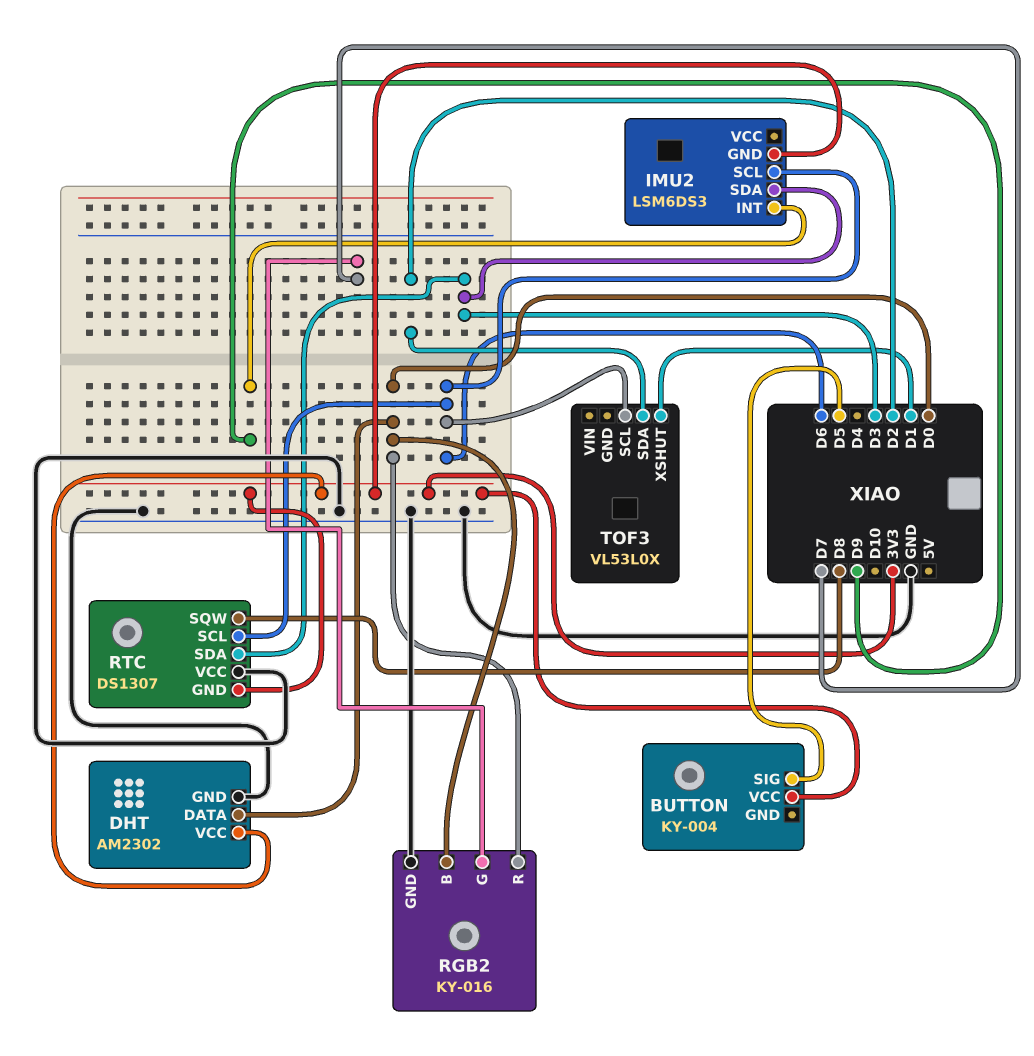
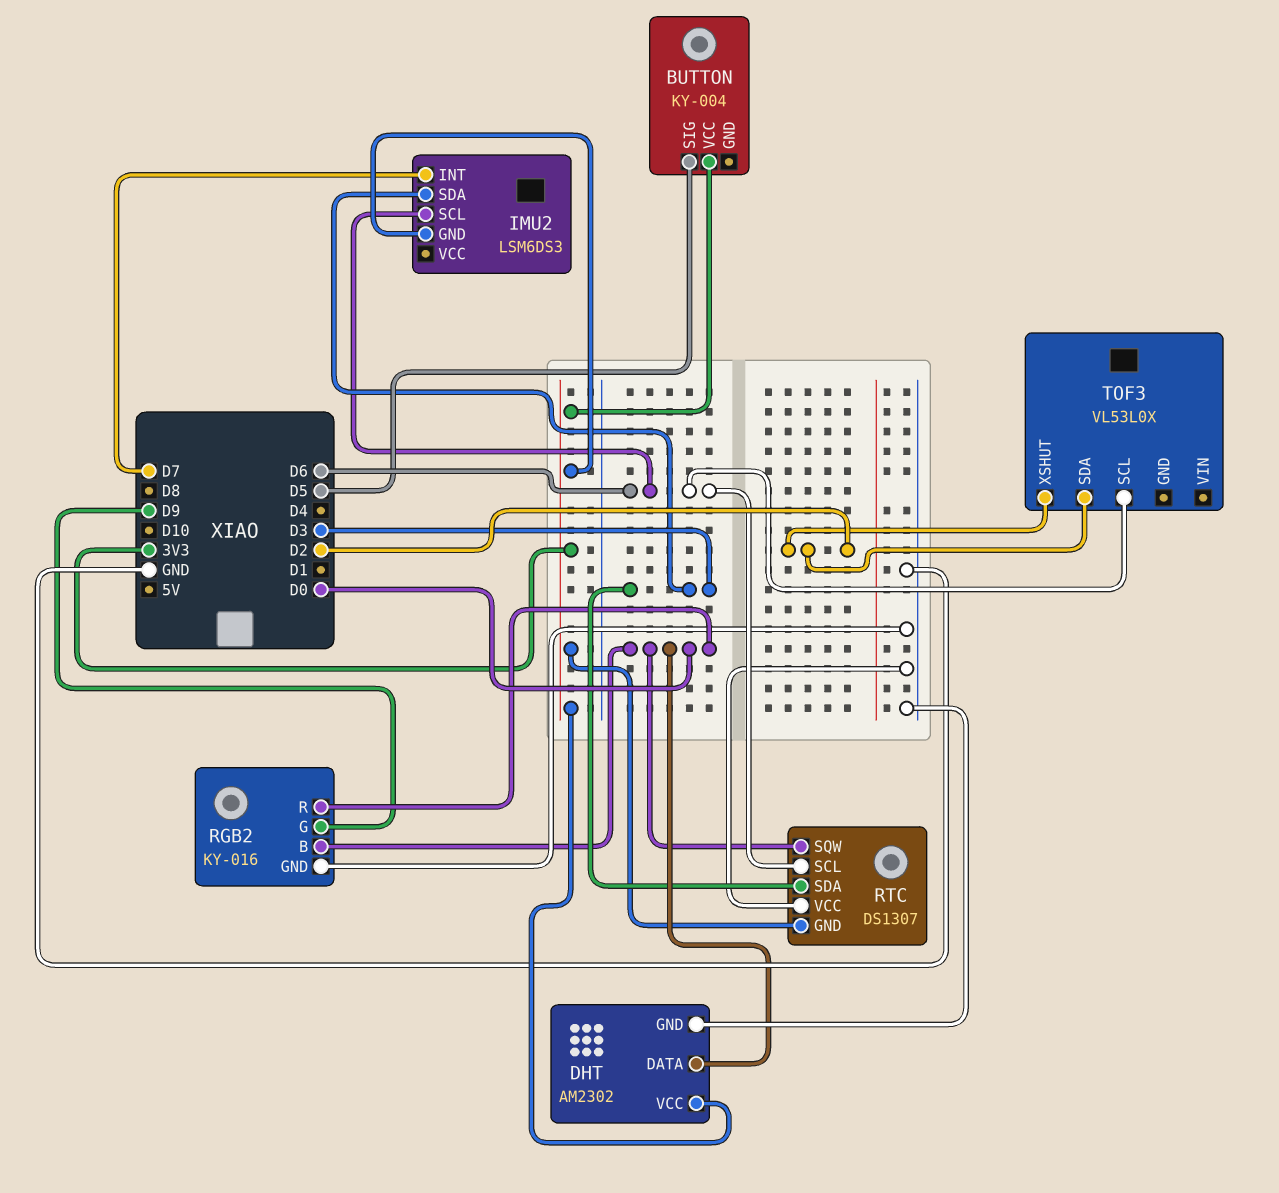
IMU2 pin INT: D9 -> D7
RGB2 pin G: D7 -> D9
RTC pin SQW: D8 -> D0
TOF3 pin XSHUT: D1 -> D2

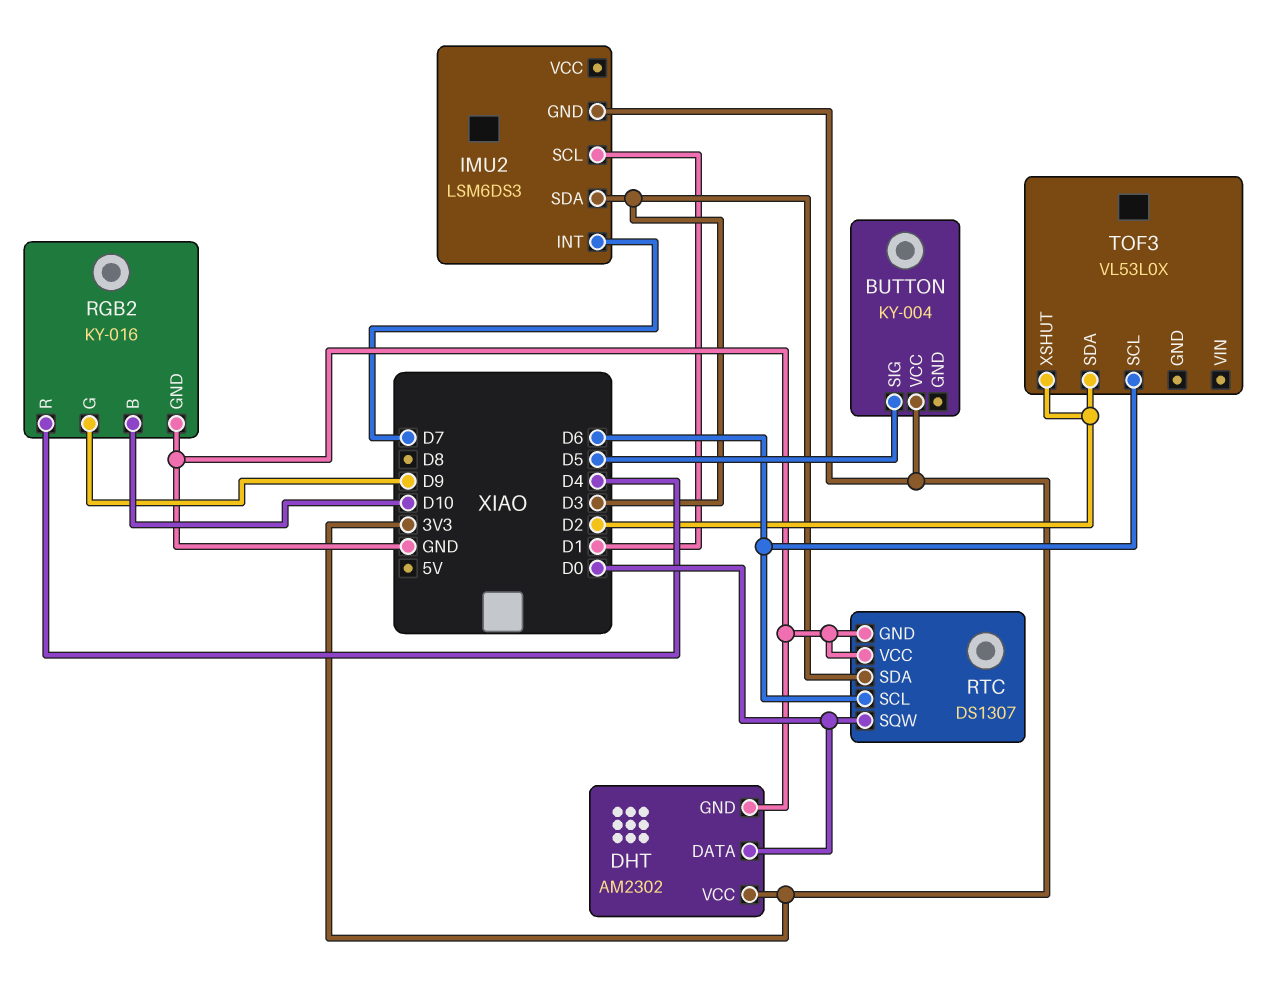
IMU2 pin SCL: D6 -> D1
RGB2 pin B: D0 -> D10
RGB2 pin R: D0 -> D4
RTC pin GND: 3V3 -> GND

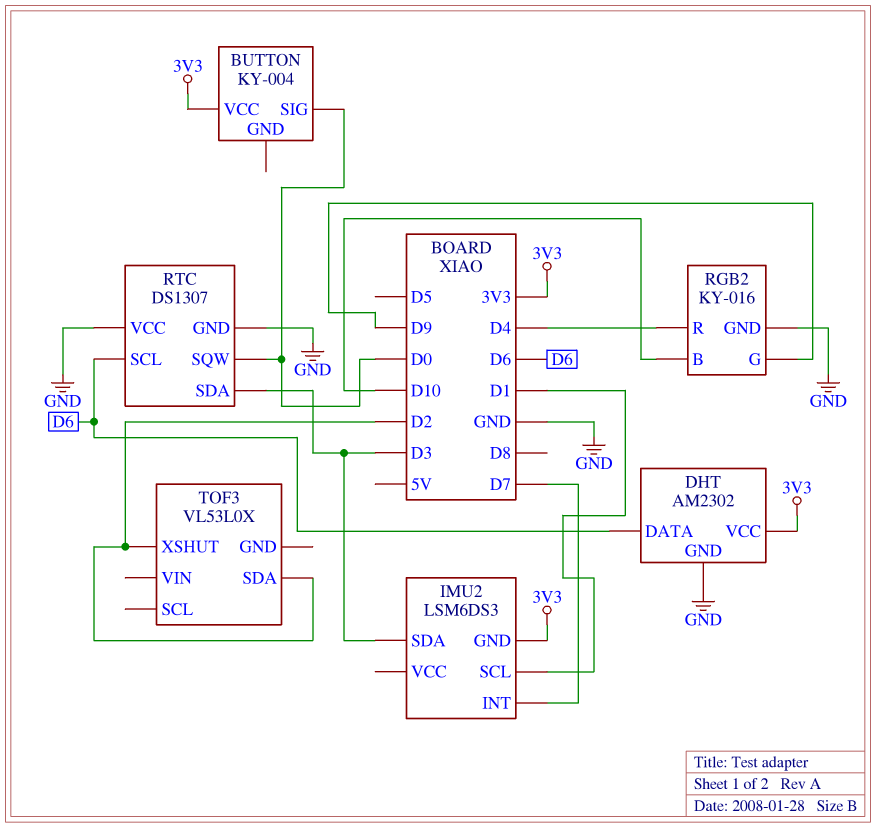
BUTTON pin SIG: D5 -> D0
DHT pin DATA: D0 -> D6
TOF3 pin SCL: D6 -> none

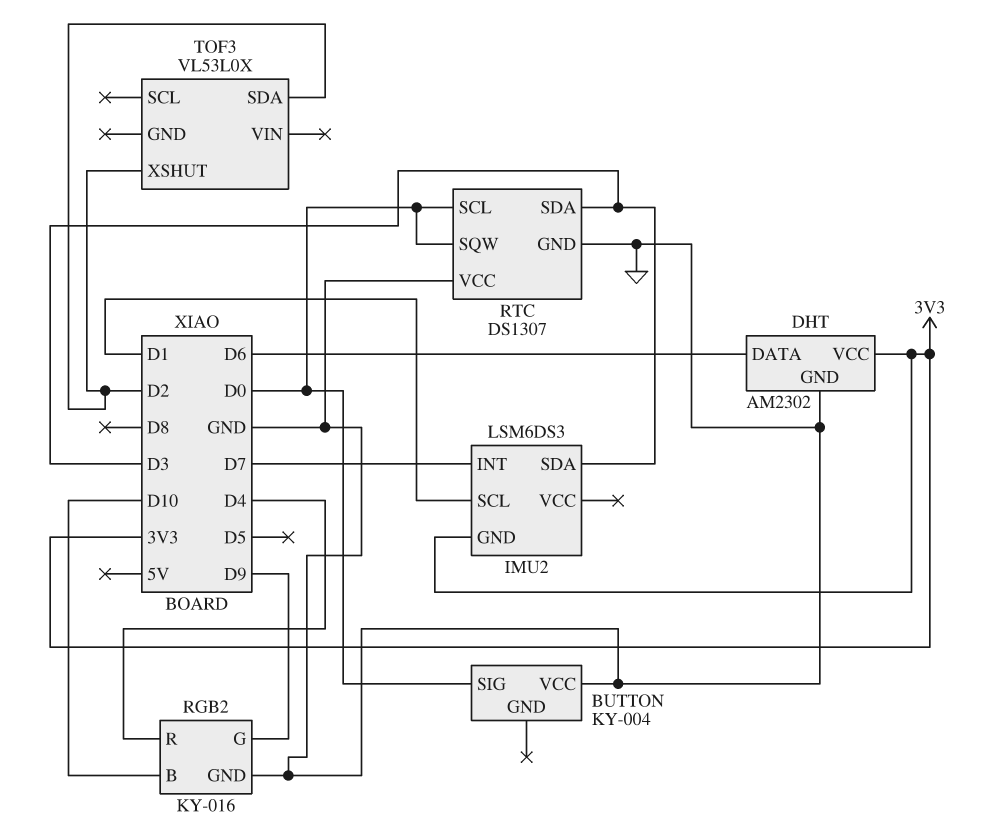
BUTTON pin VCC: 3V3 -> GND
RTC pin SCL: D6 -> D0

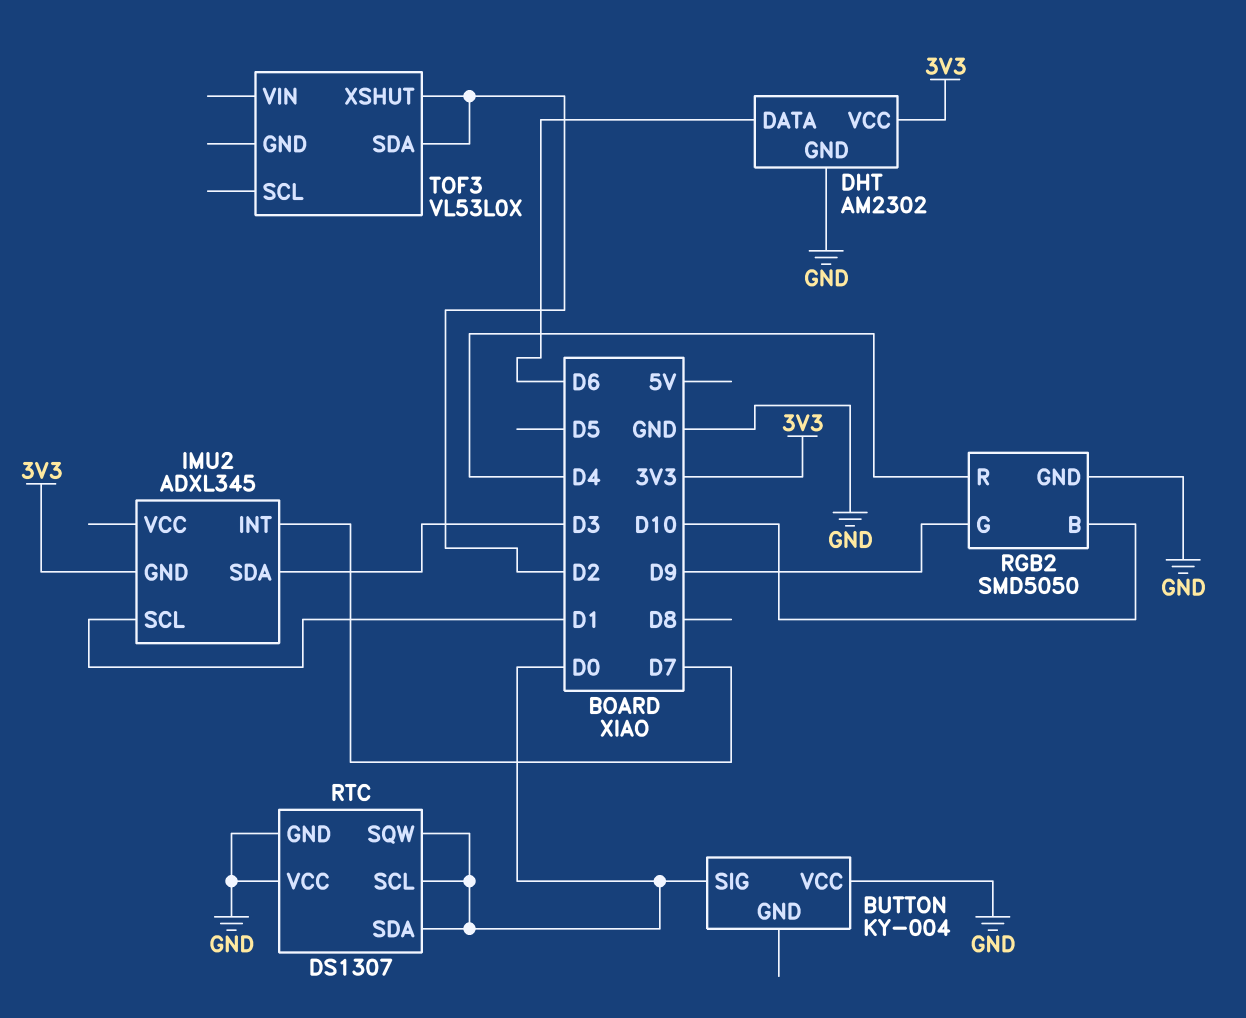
IMU2: LSM6DS3 -> ADXL345
RGB2: KY-016 -> SMD5050
RTC pin SDA: D3 -> D0

